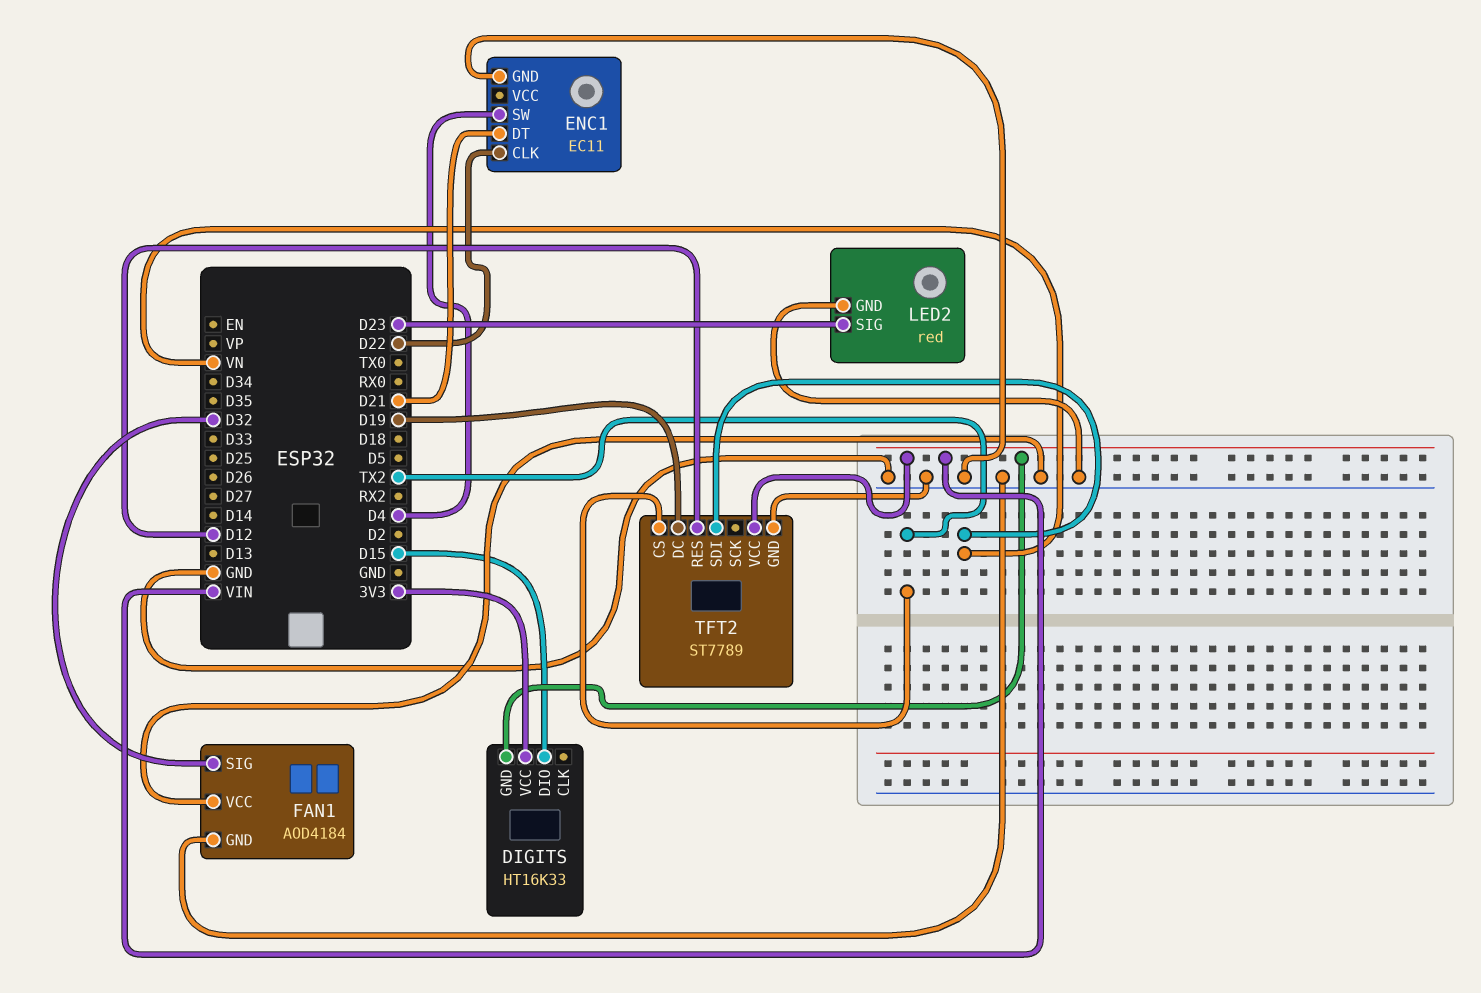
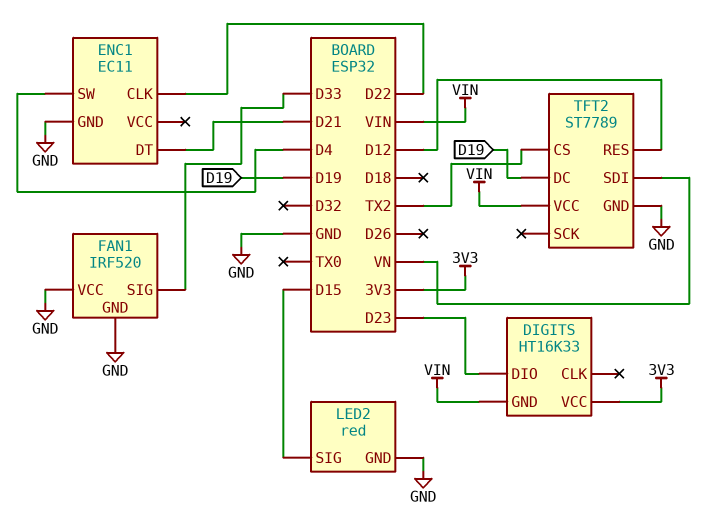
DIGITS pin DIO: D15 -> D23
FAN1: AOD4184 -> IRF520
FAN1 pin SIG: D32 -> D33
LED2 pin SIG: D23 -> D15

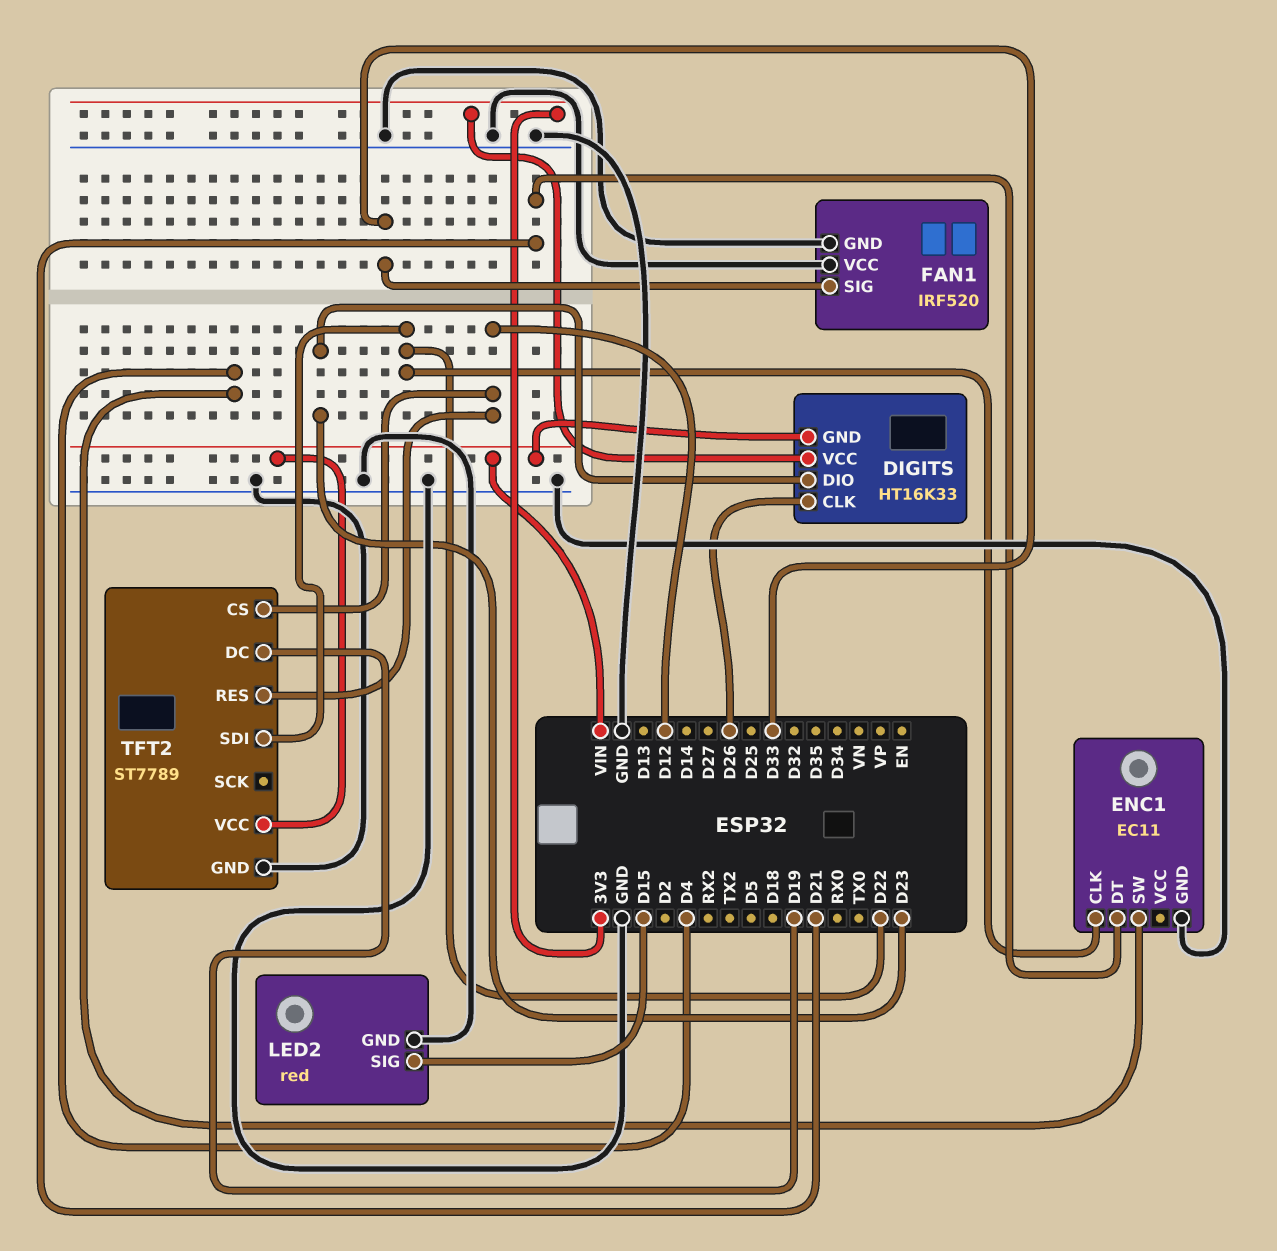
DIGITS pin CLK: none -> D26
TFT2 pin CS: TX2 -> D12
TFT2 pin SDI: VN -> D22

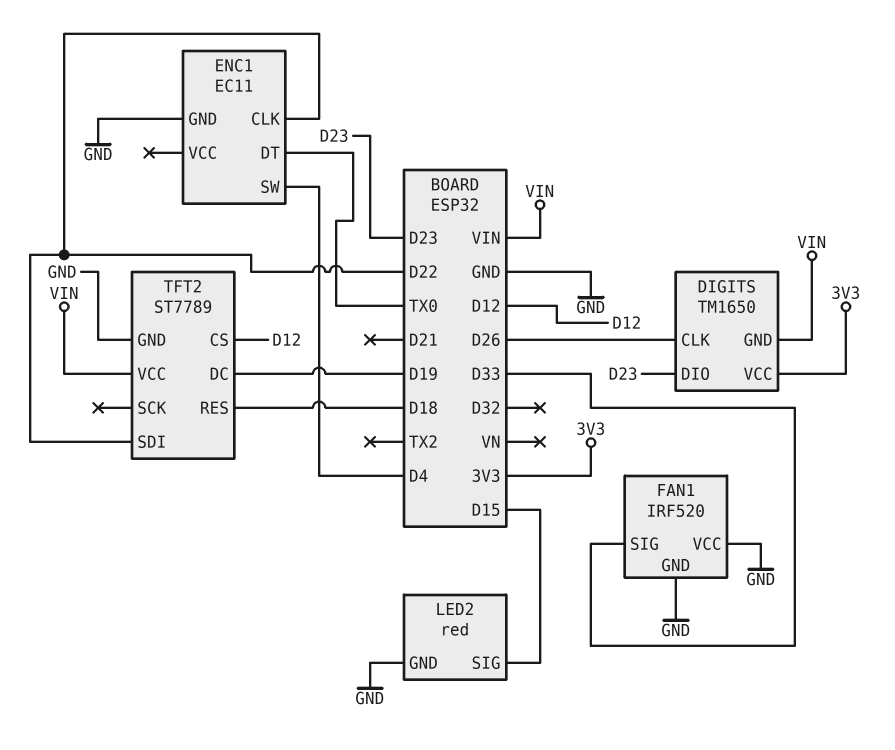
DIGITS: HT16K33 -> TM1650
ENC1 pin DT: D21 -> TX0
TFT2 pin RES: D12 -> D18

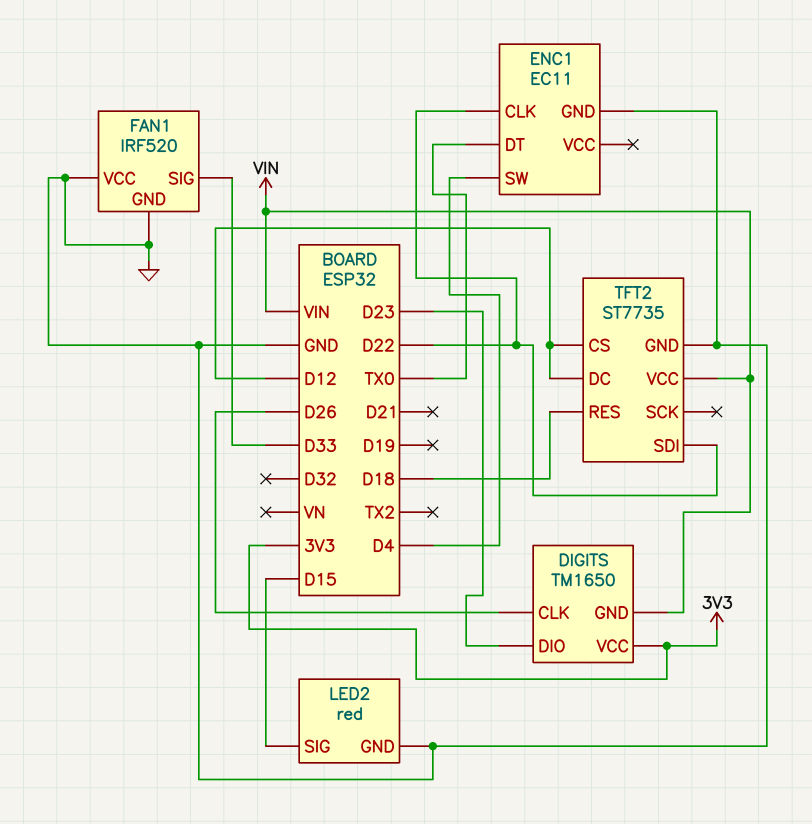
TFT2: ST7789 -> ST7735
TFT2 pin DC: D19 -> D12

